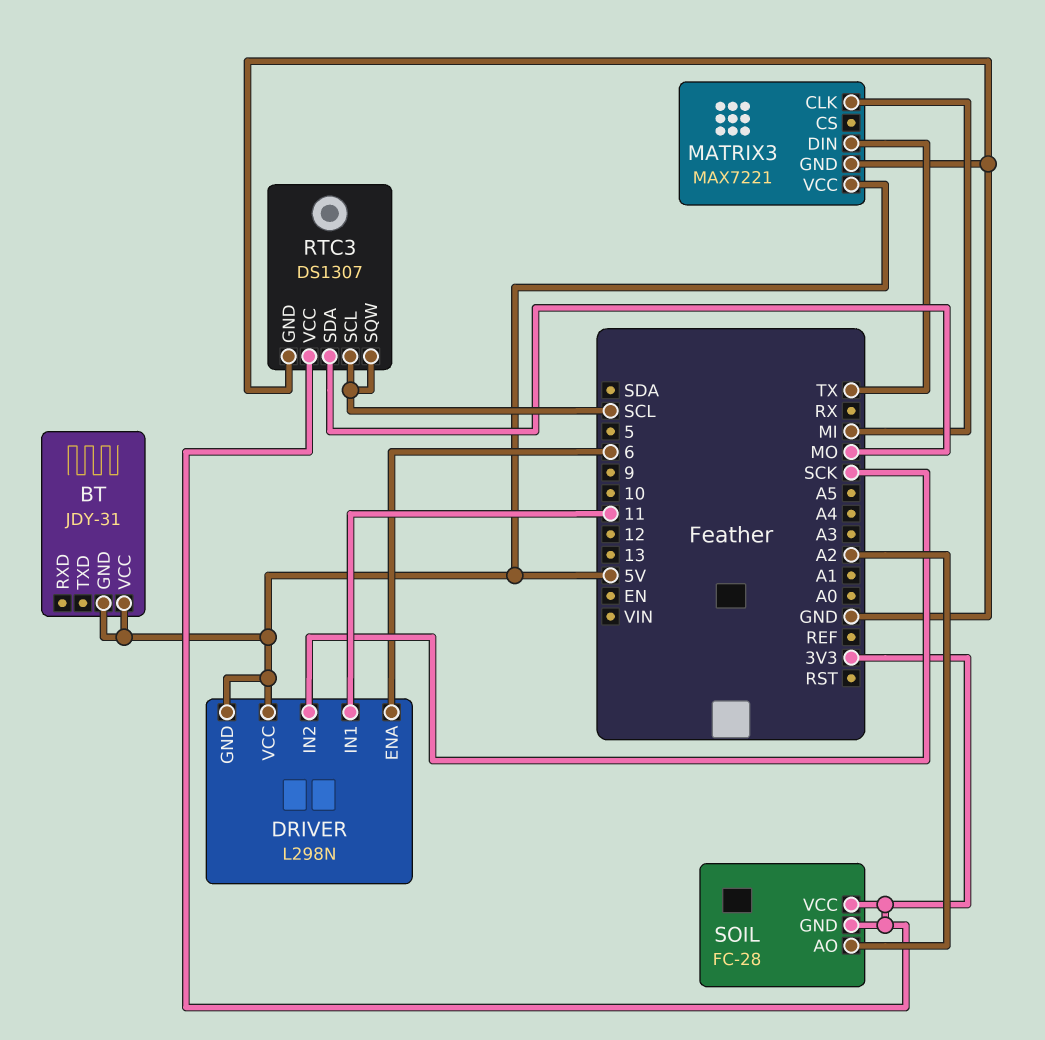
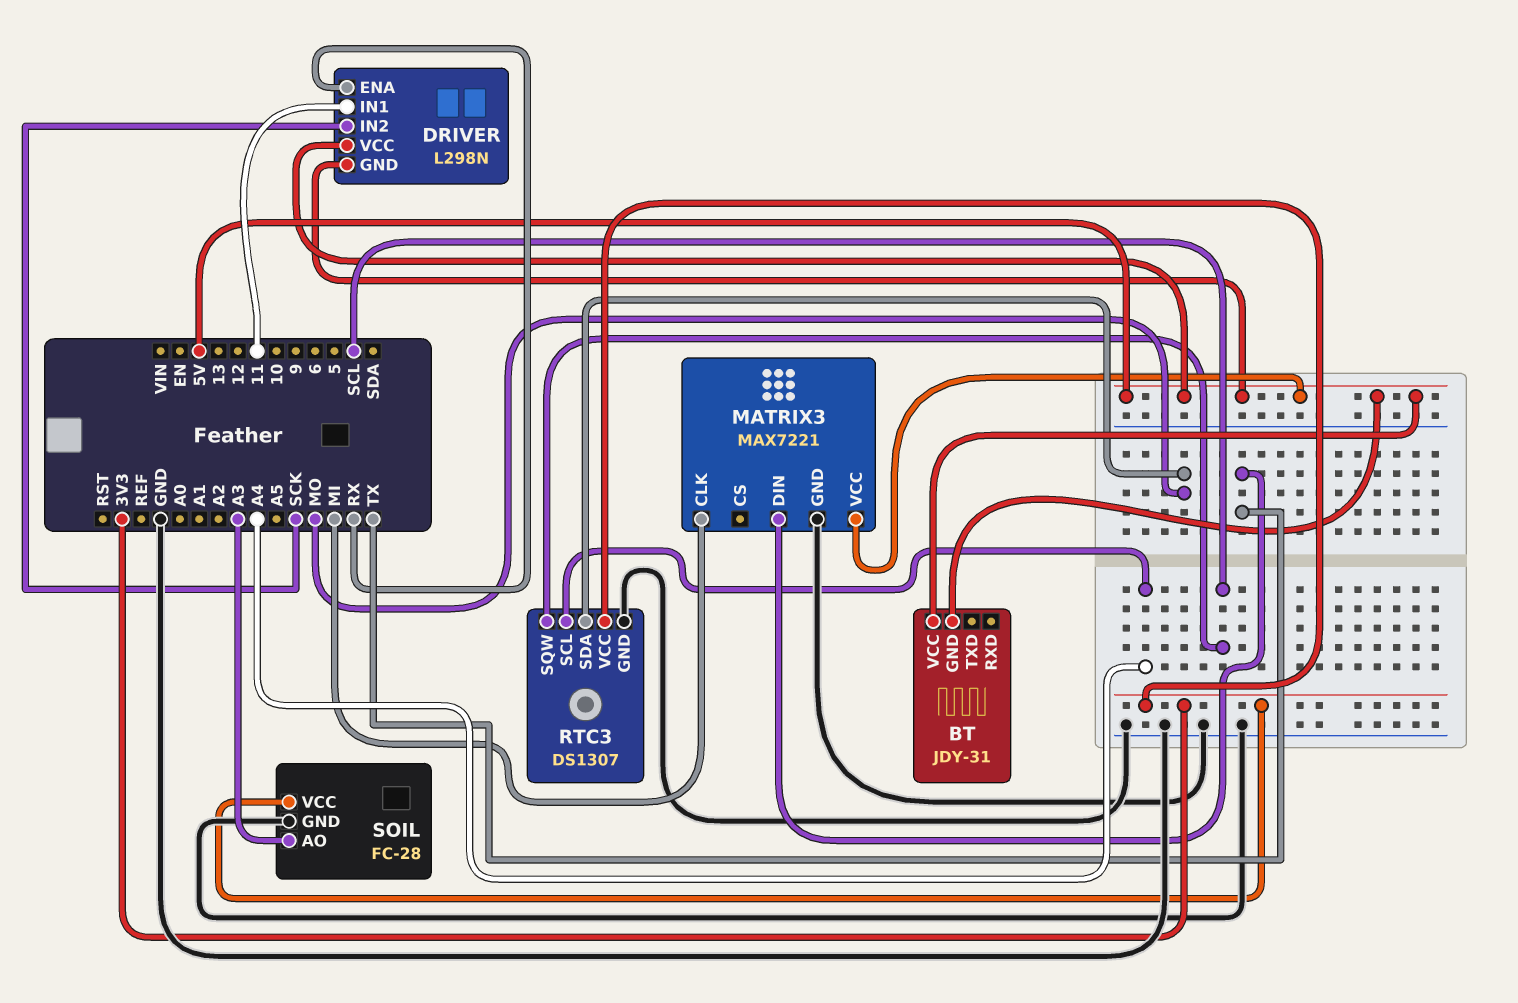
DRIVER pin ENA: 6 -> RX
RTC3 pin SCL: SCL -> A4
SOIL pin AO: A2 -> A3
SOIL pin GND: 3V3 -> GND

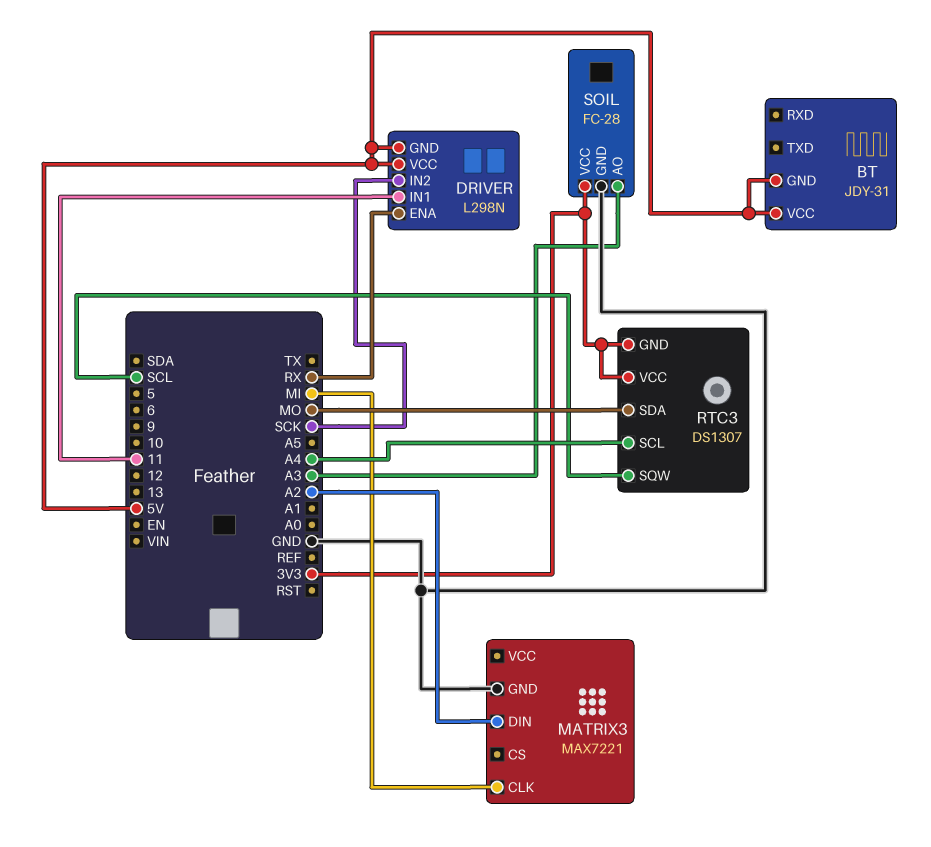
MATRIX3 pin DIN: TX -> A2
MATRIX3 pin VCC: 5V -> none
RTC3 pin GND: GND -> 3V3

